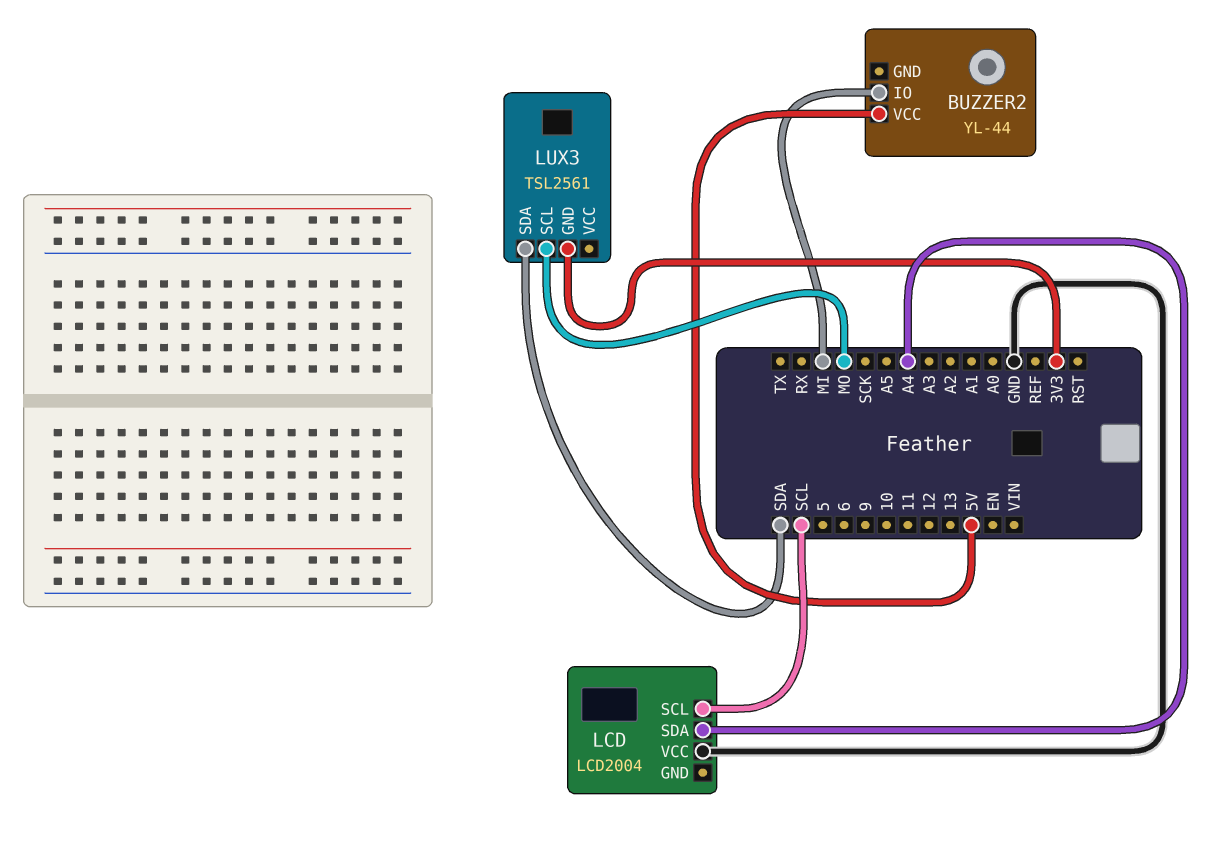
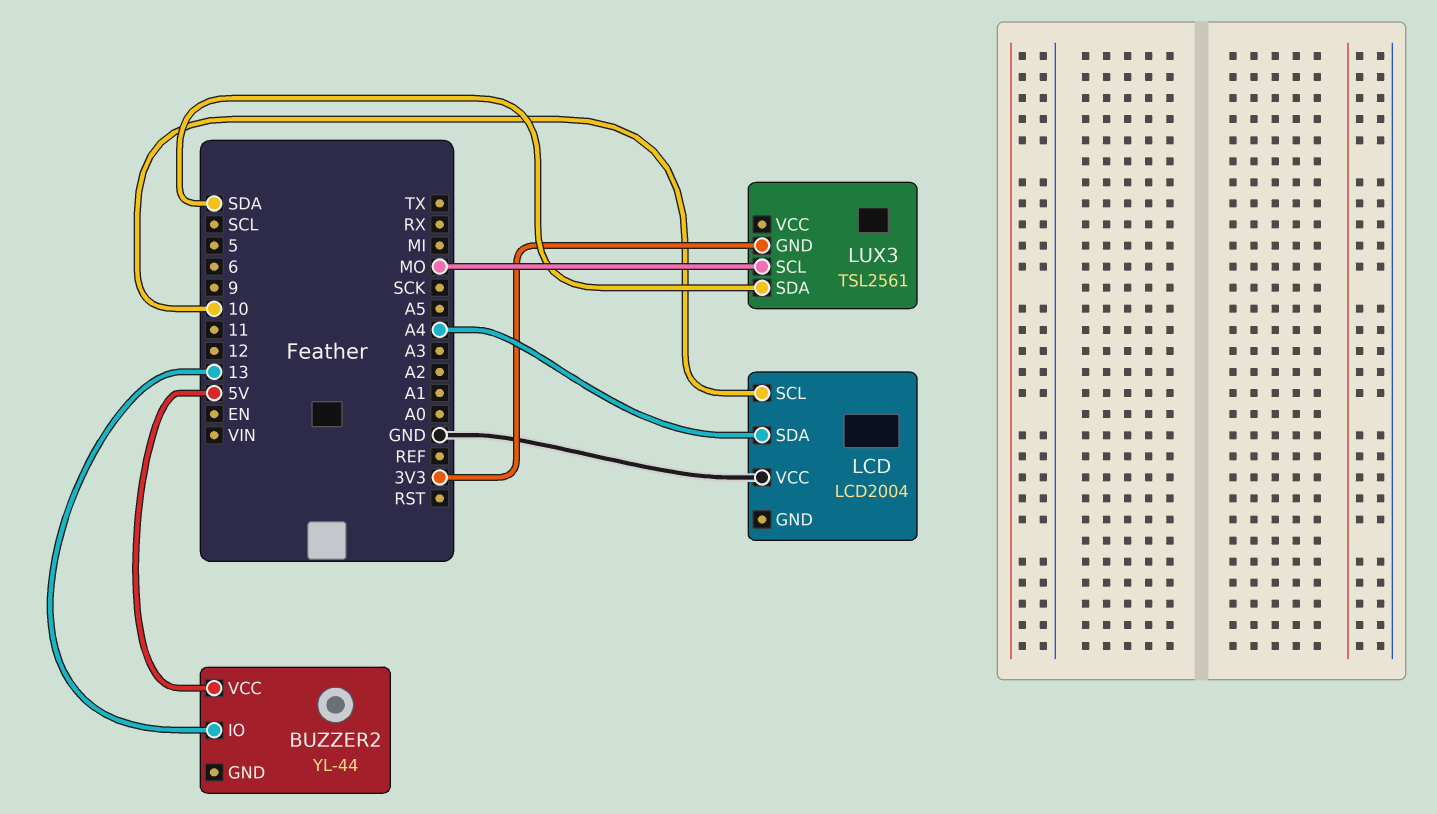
BUZZER2 pin IO: MI -> 13
LCD pin SCL: SCL -> 10

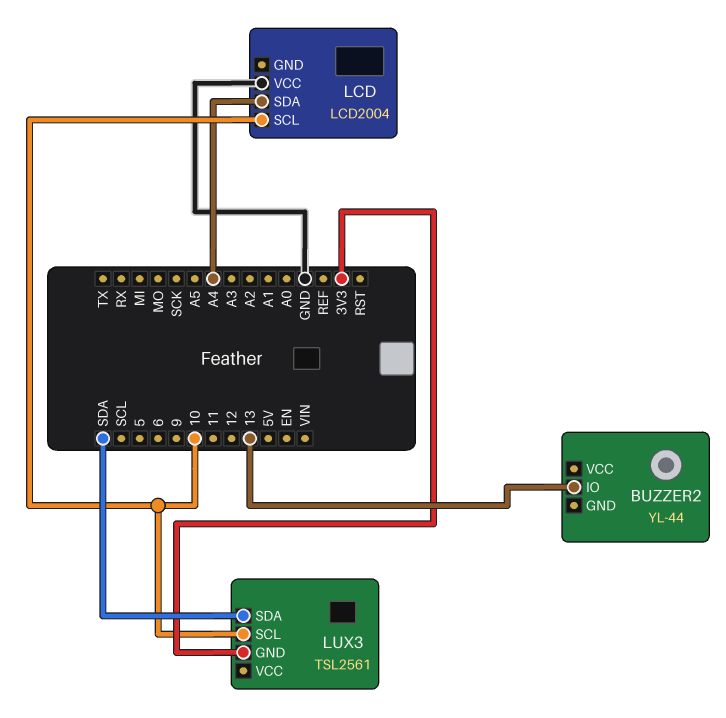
BUZZER2 pin VCC: 5V -> none
LUX3 pin SCL: MO -> 10

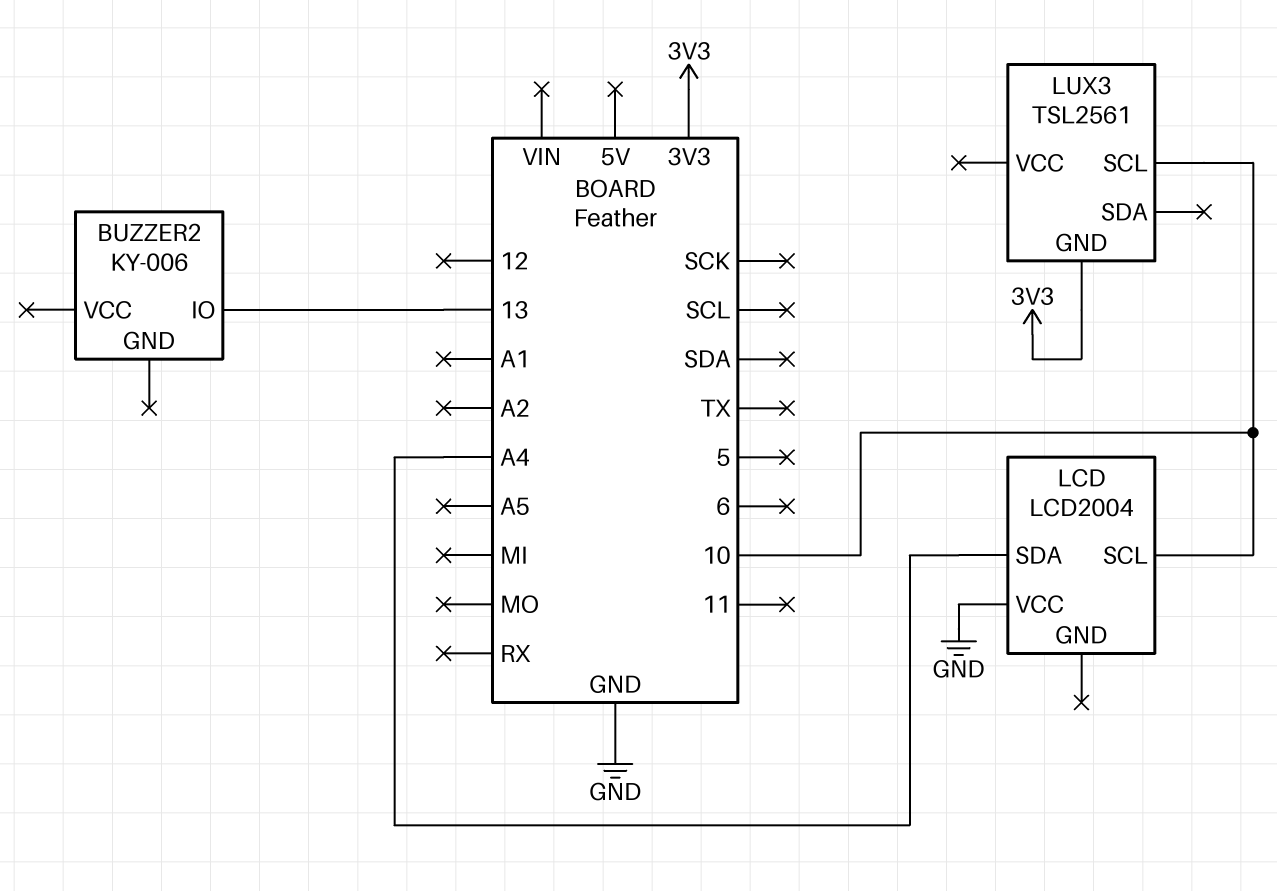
BUZZER2: YL-44 -> KY-006
LUX3 pin SDA: SDA -> none

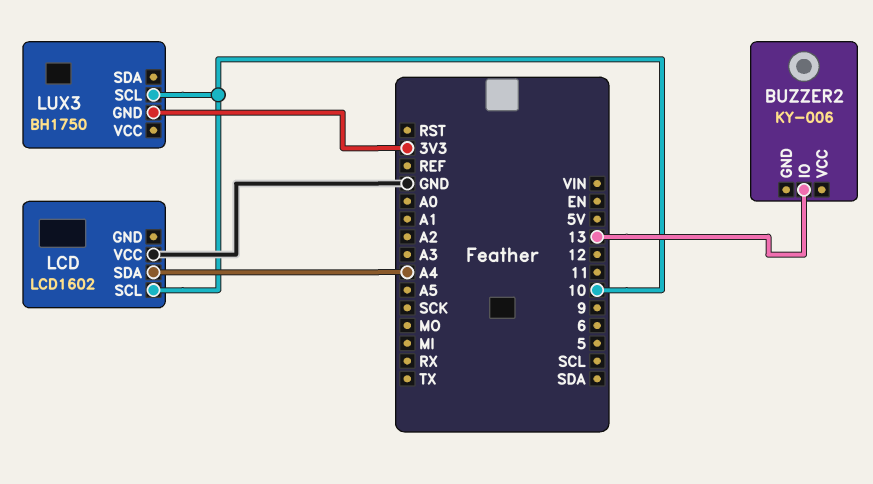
LCD: LCD2004 -> LCD1602
LUX3: TSL2561 -> BH1750

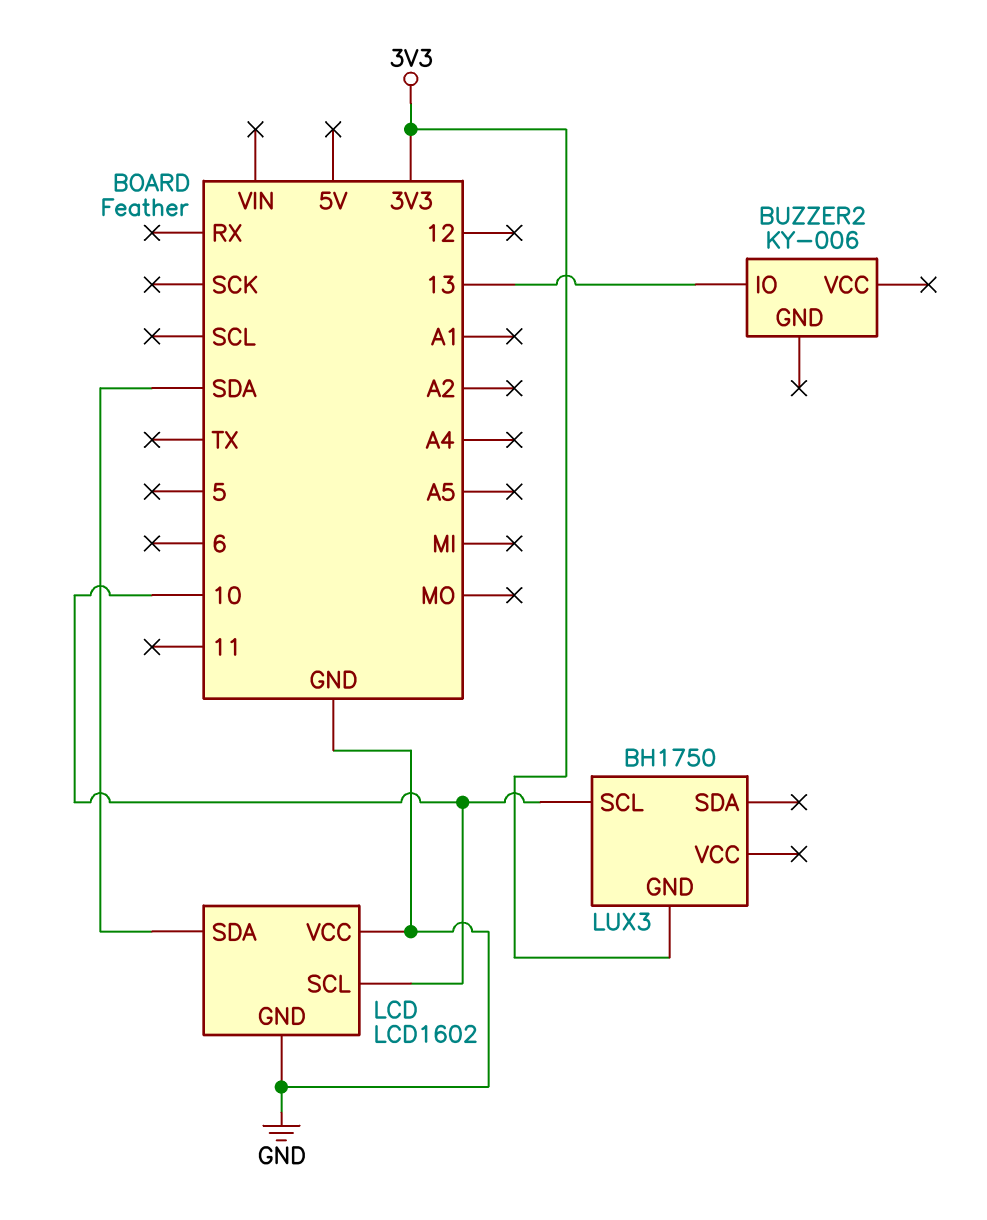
LCD pin GND: none -> GND
LCD pin SDA: A4 -> SDA

